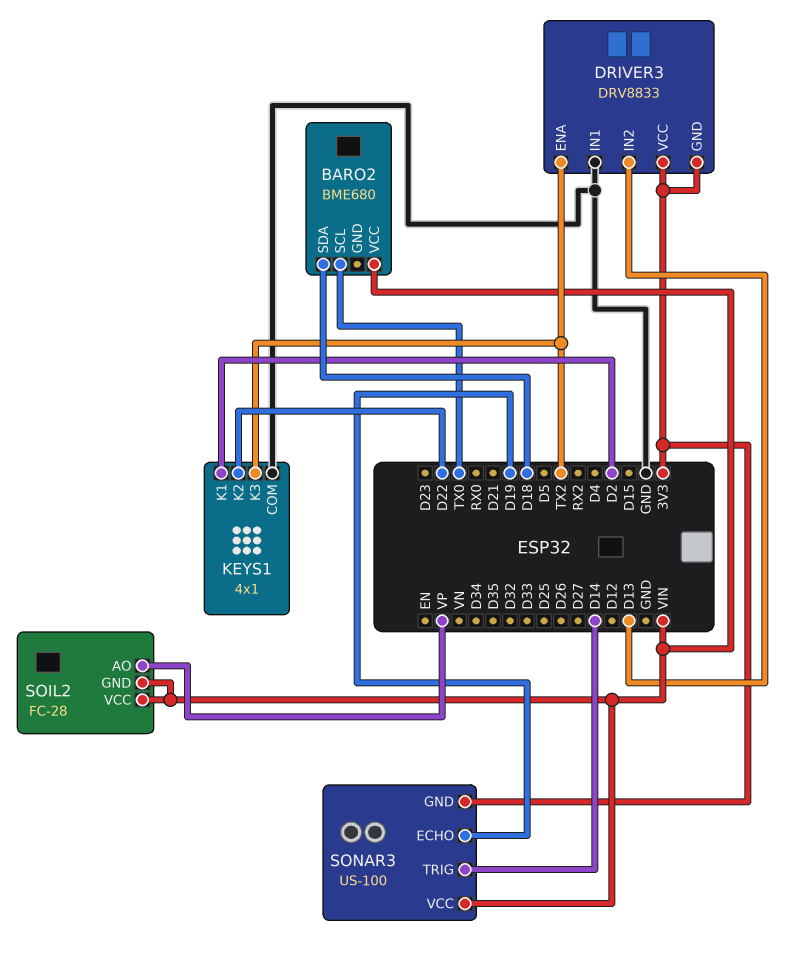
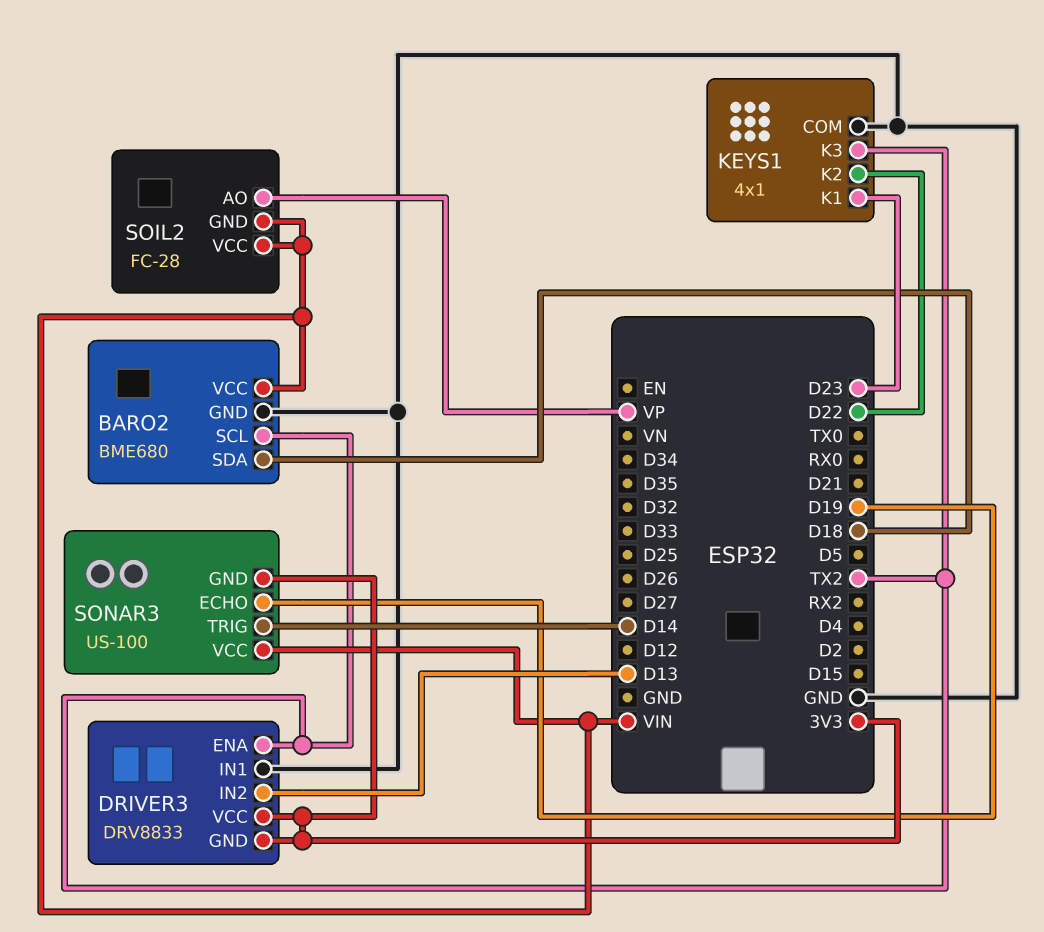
BARO2 pin GND: none -> GND
BARO2 pin SCL: TX0 -> TX2
KEYS1 pin K1: D2 -> D23

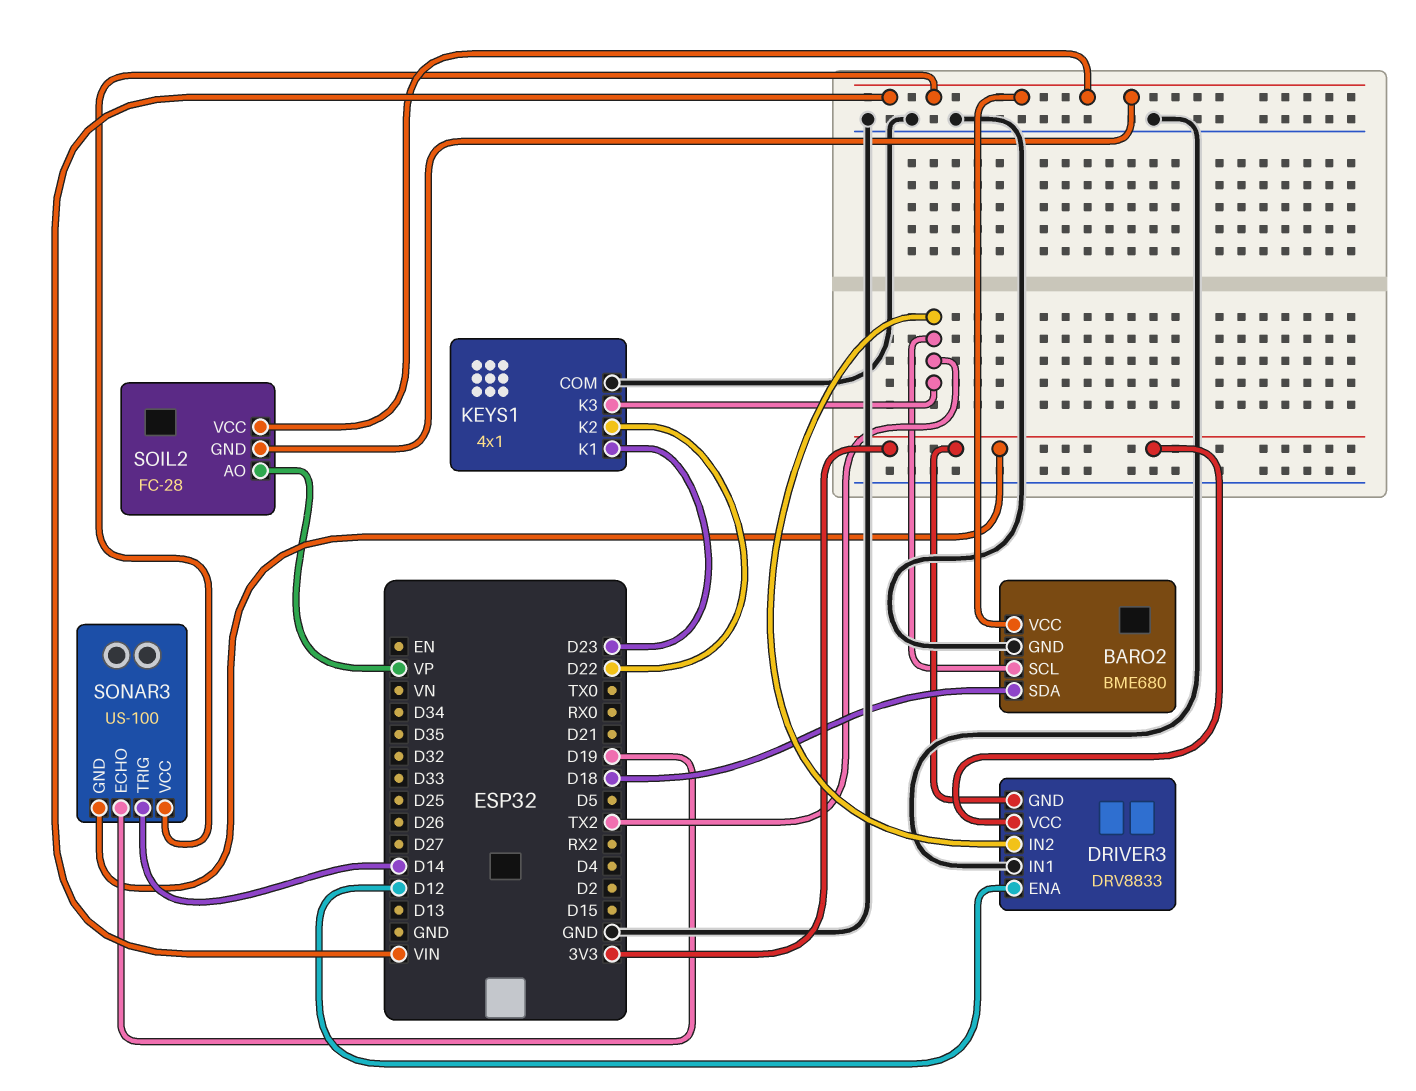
DRIVER3 pin ENA: TX2 -> D12
DRIVER3 pin IN2: D13 -> TX2

